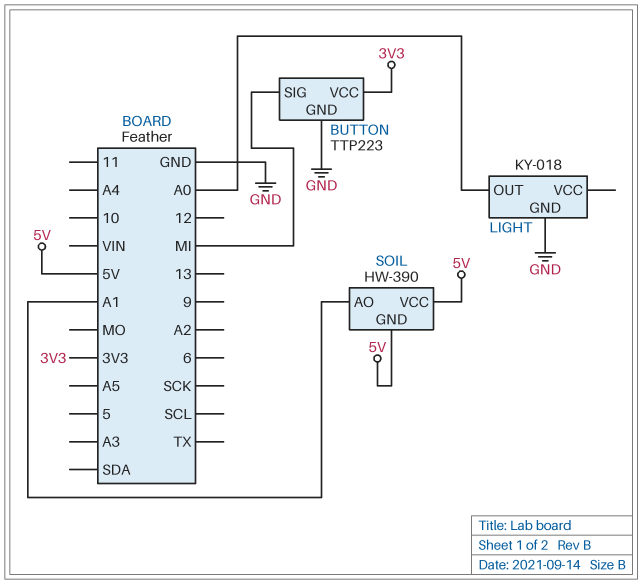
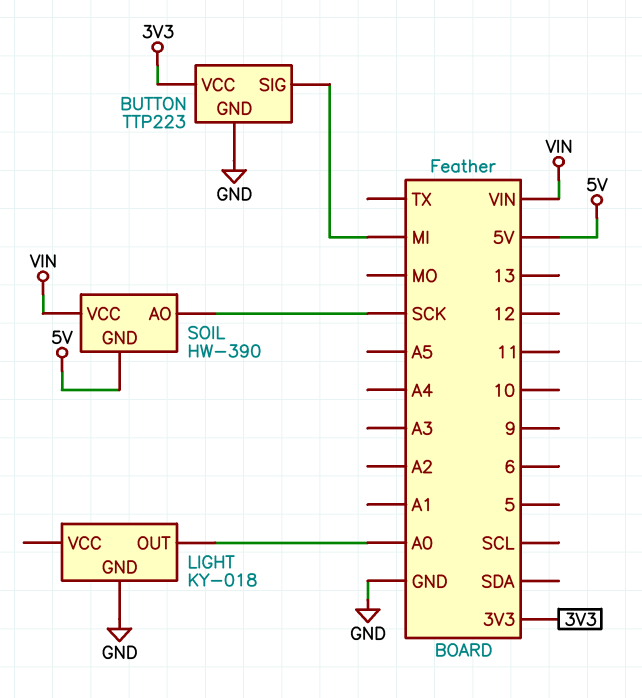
SOIL pin AO: A1 -> SCK
SOIL pin VCC: 5V -> VIN

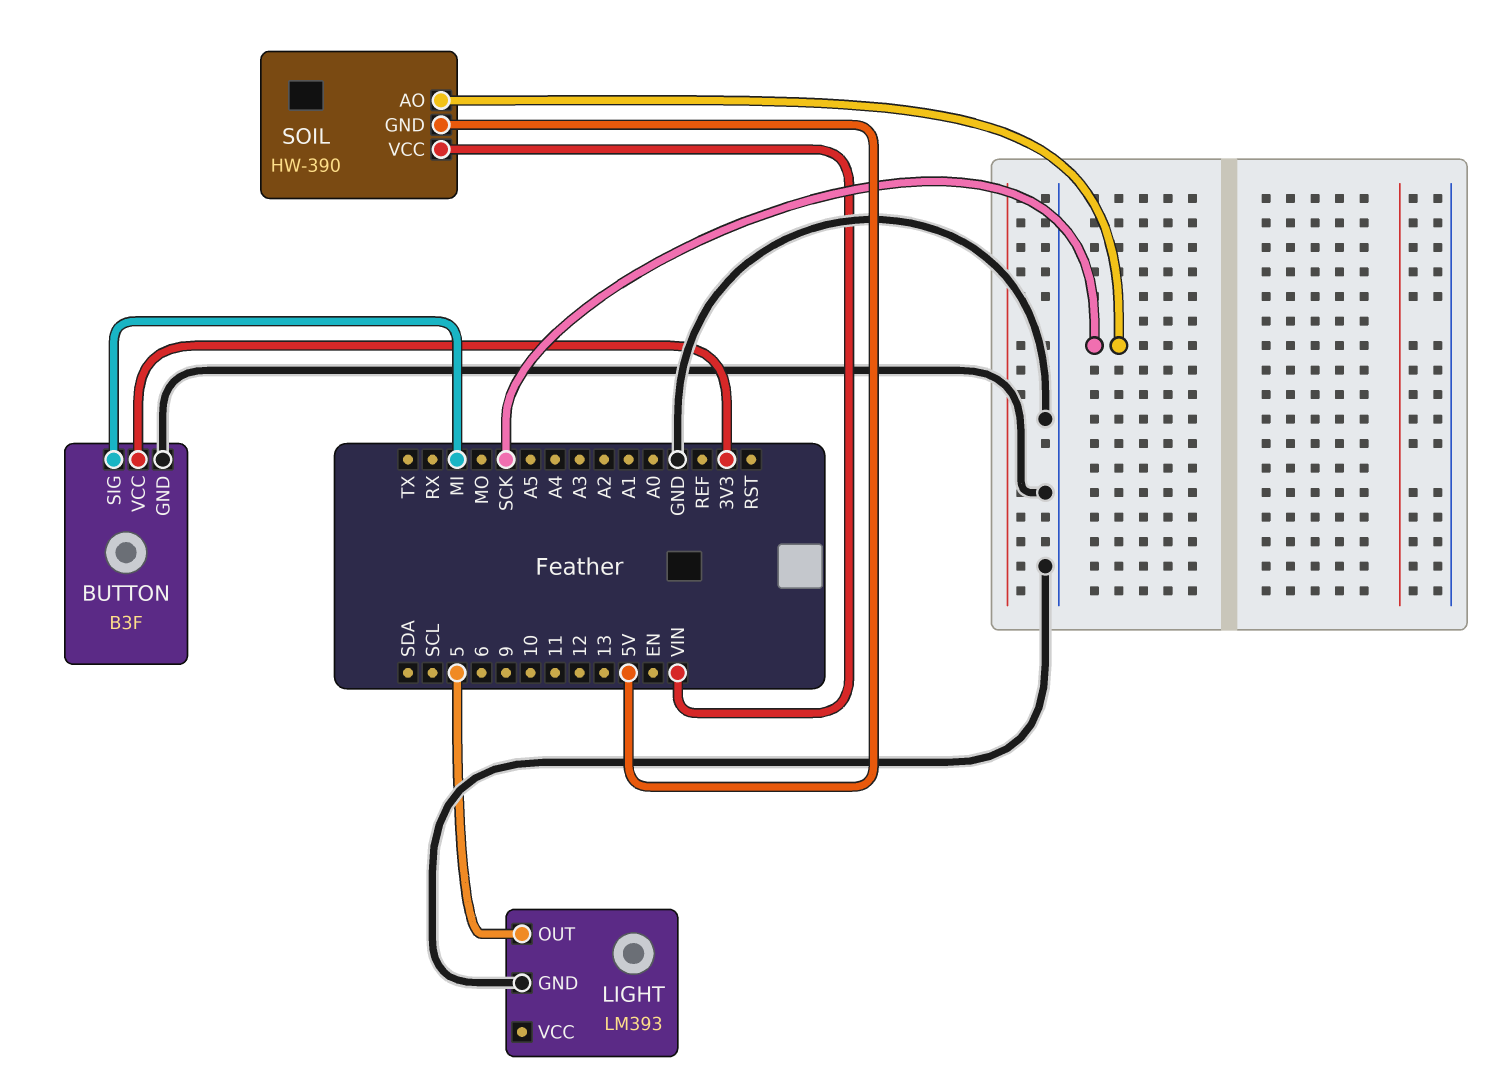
BUTTON: TTP223 -> B3F
LIGHT: KY-018 -> LM393
LIGHT pin OUT: A0 -> 5

